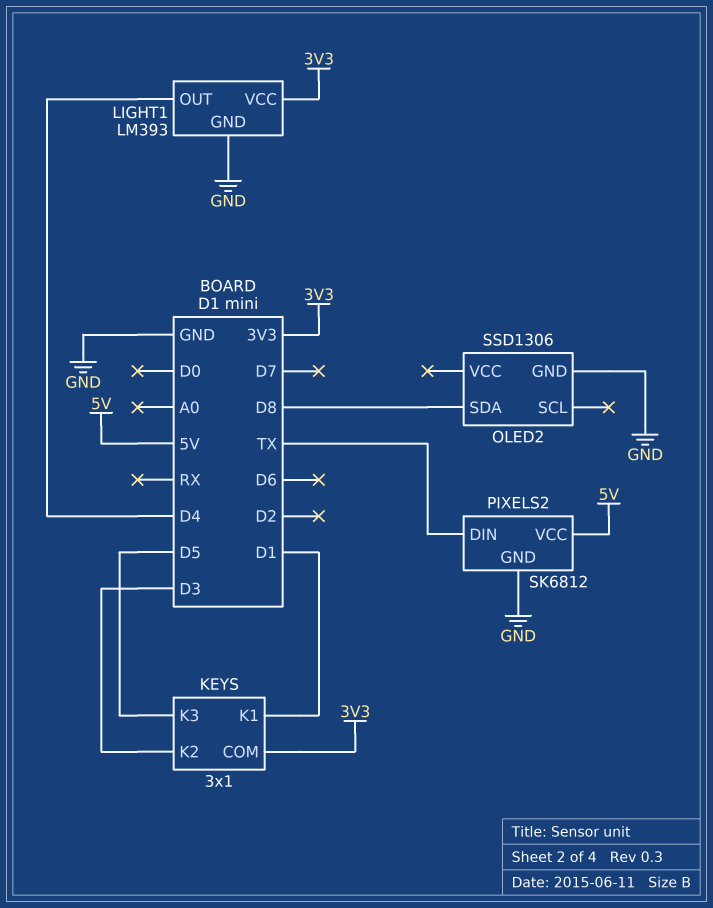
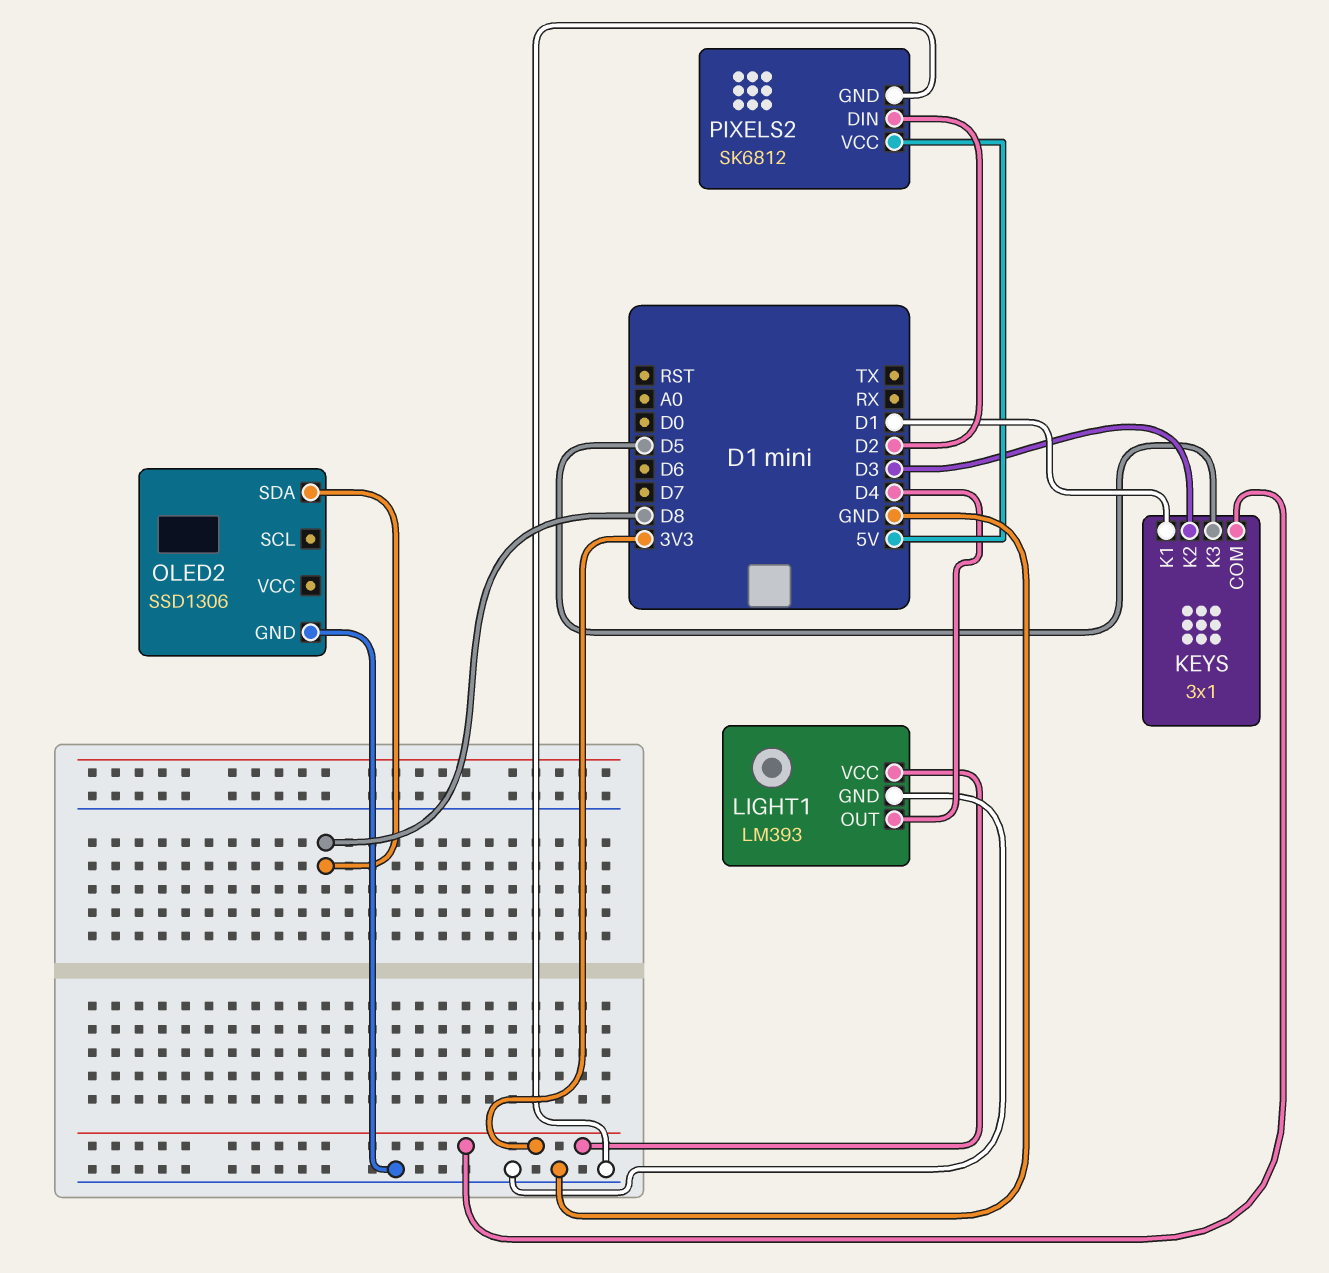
PIXELS2 pin DIN: TX -> D2

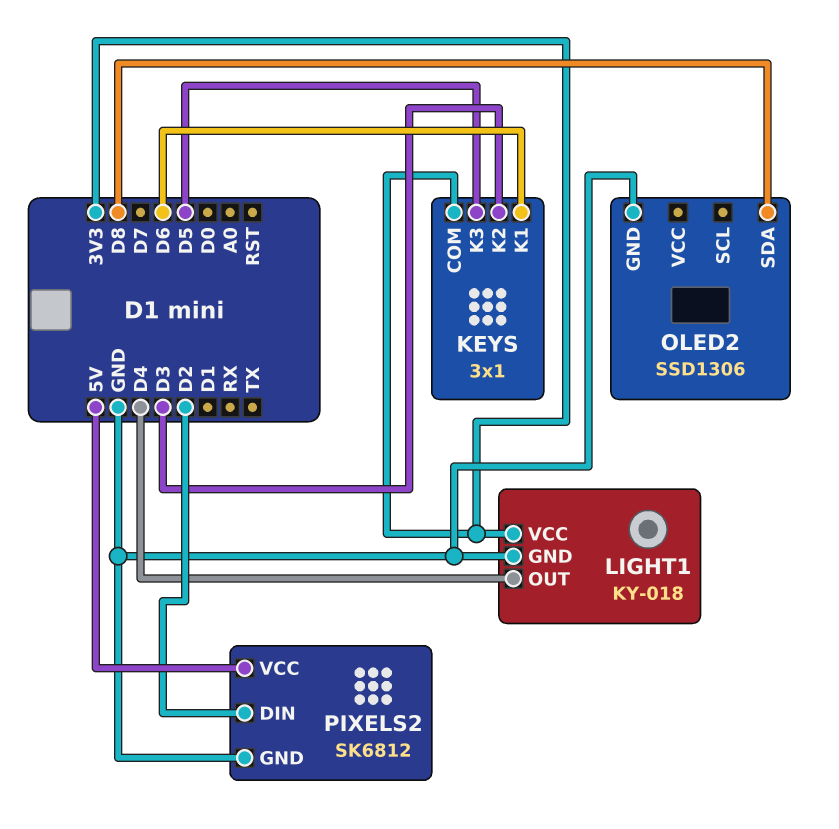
KEYS pin K1: D1 -> D6
LIGHT1: LM393 -> KY-018

